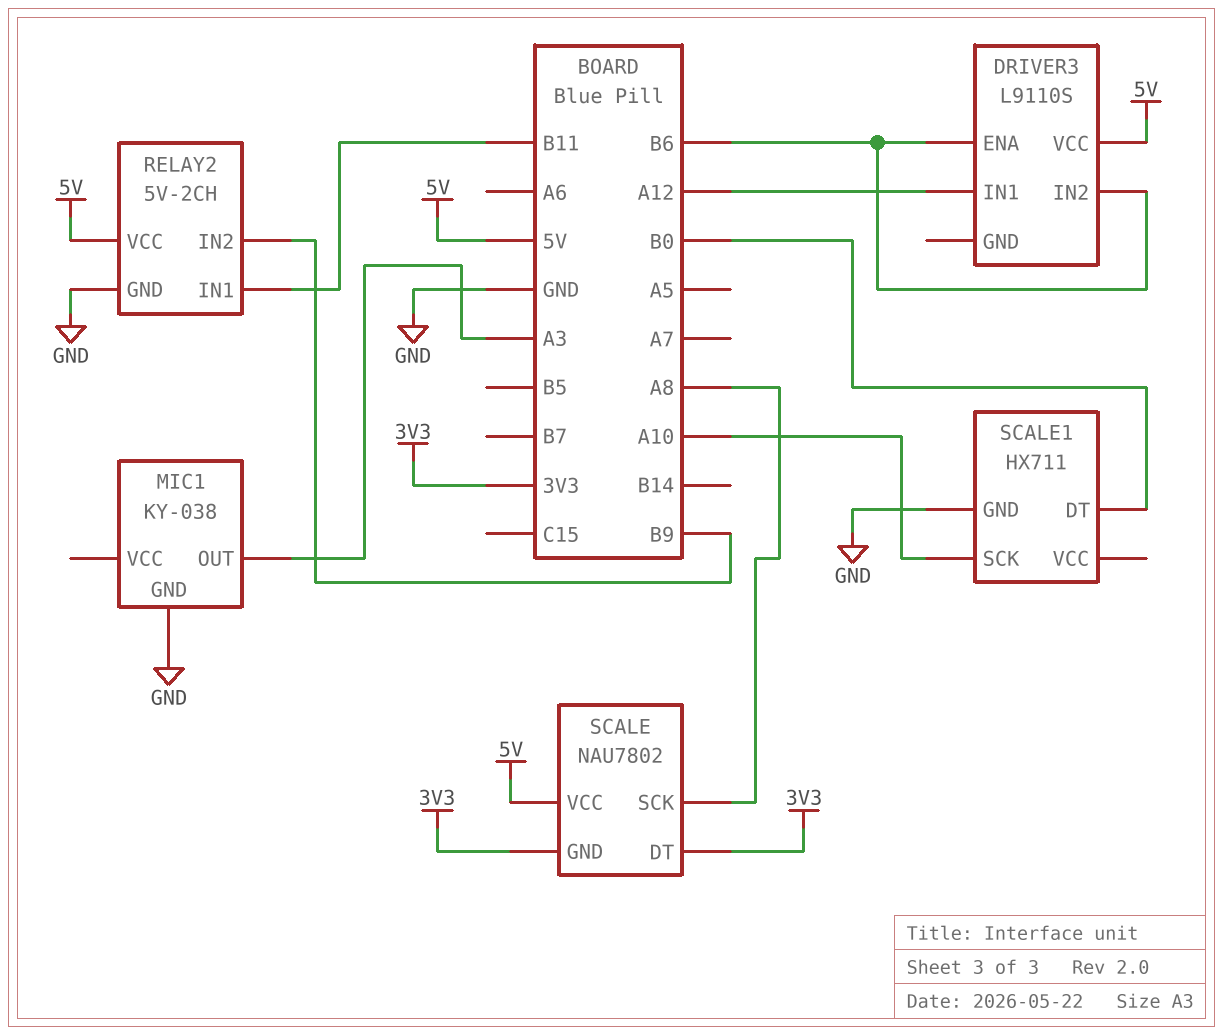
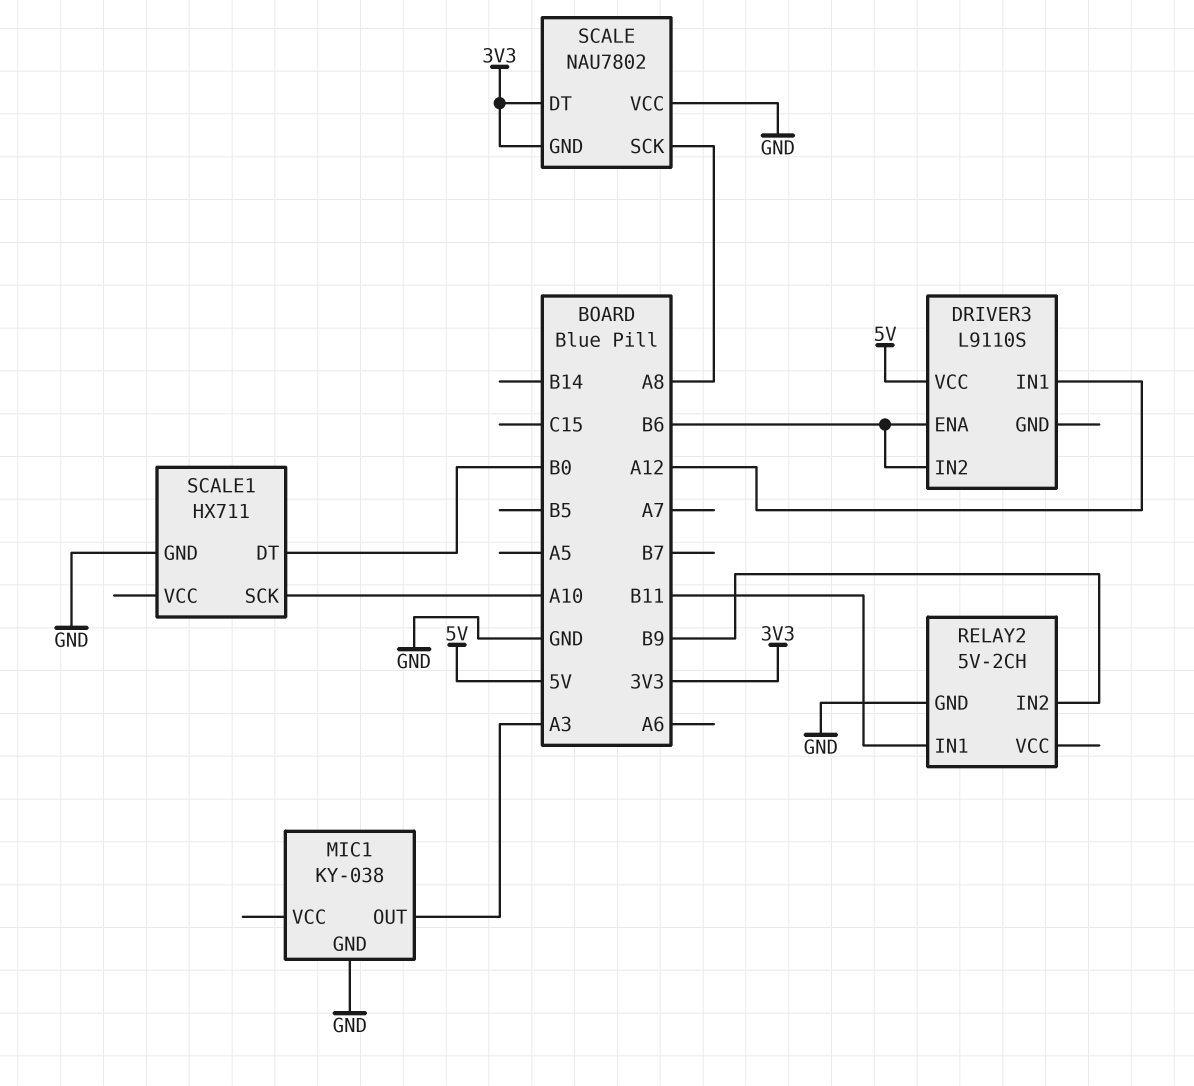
RELAY2 pin VCC: 5V -> none
SCALE pin VCC: 5V -> GND

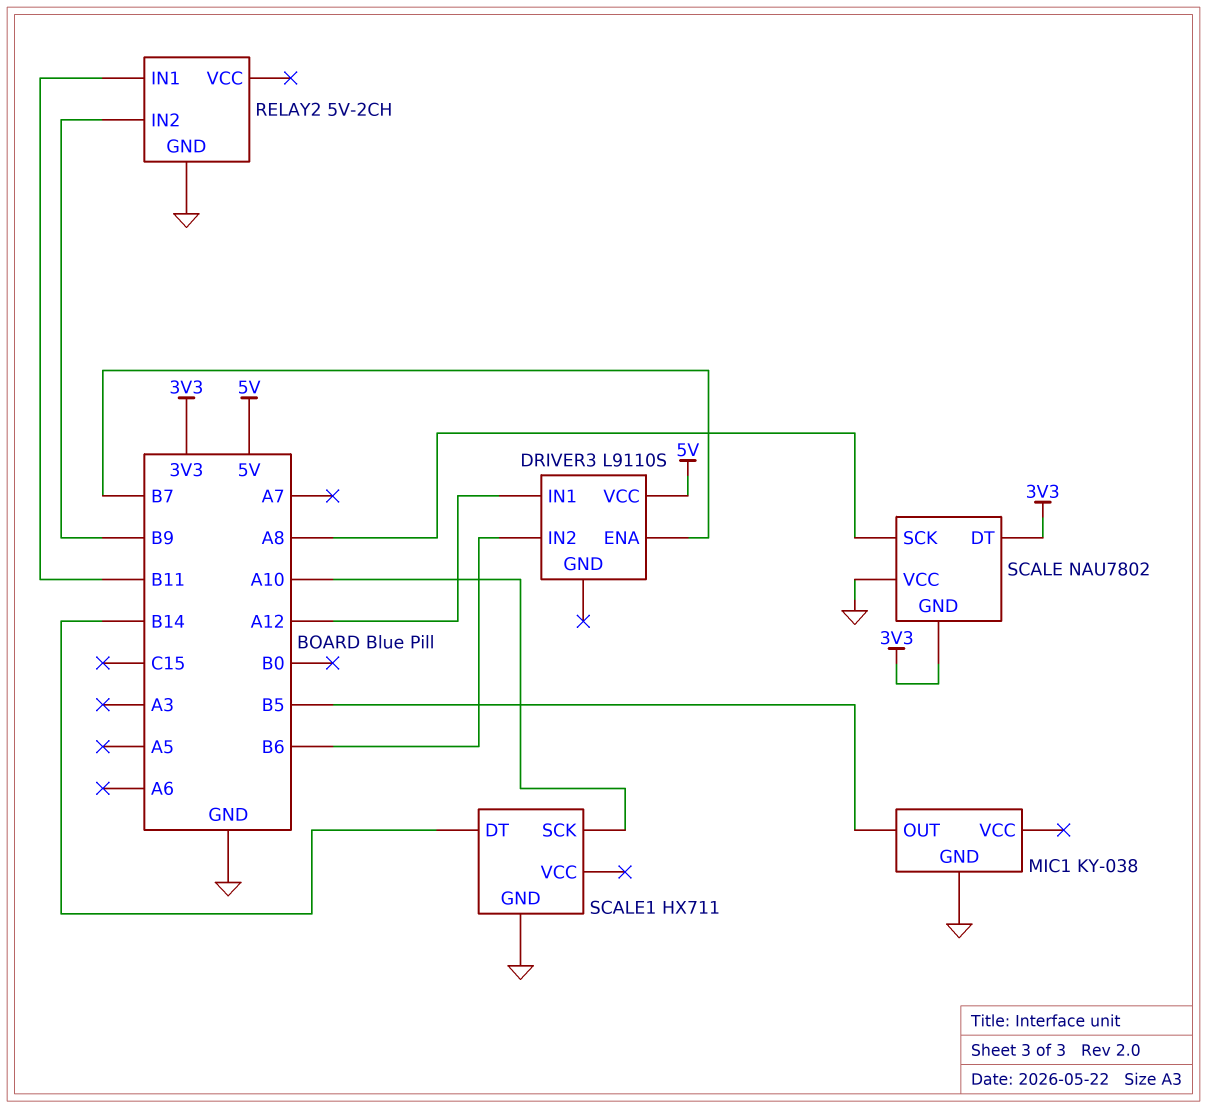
DRIVER3 pin ENA: B6 -> B7
MIC1 pin OUT: A3 -> B5
SCALE1 pin DT: B0 -> B14

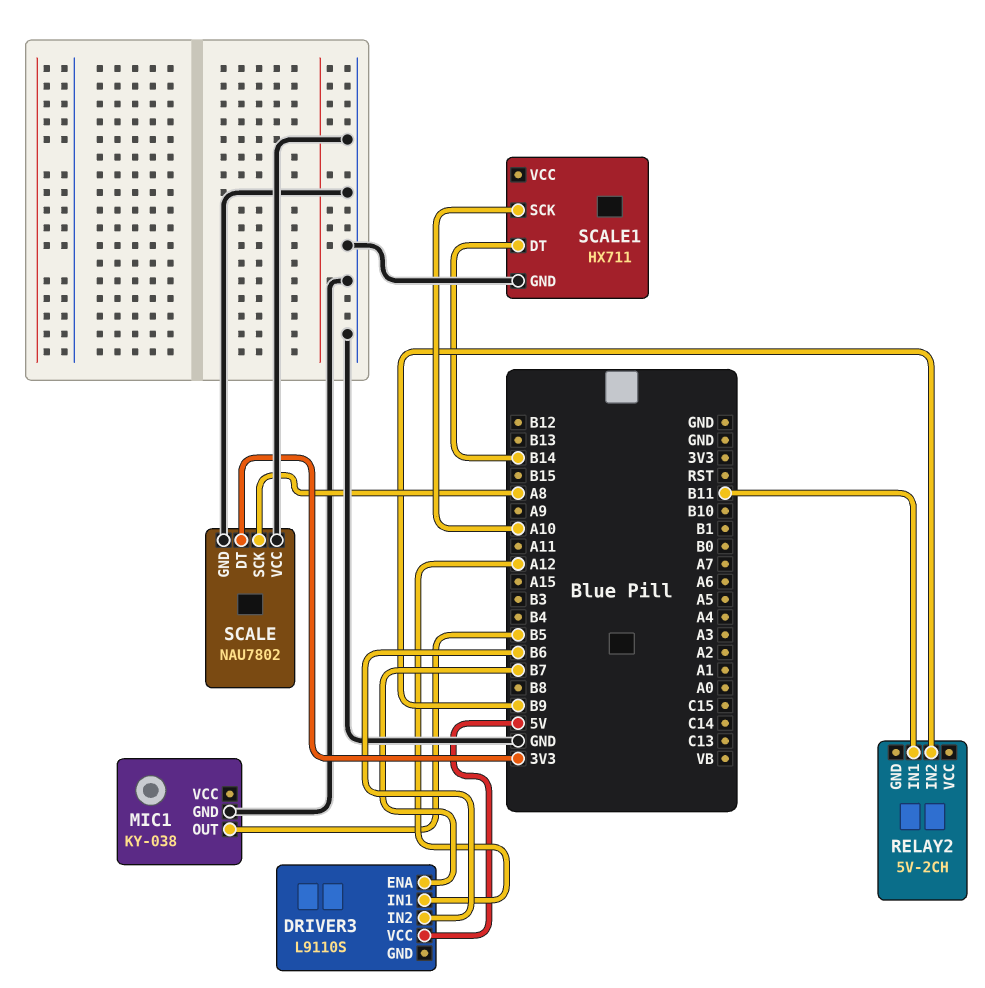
RELAY2 pin GND: GND -> none
SCALE pin GND: 3V3 -> GND

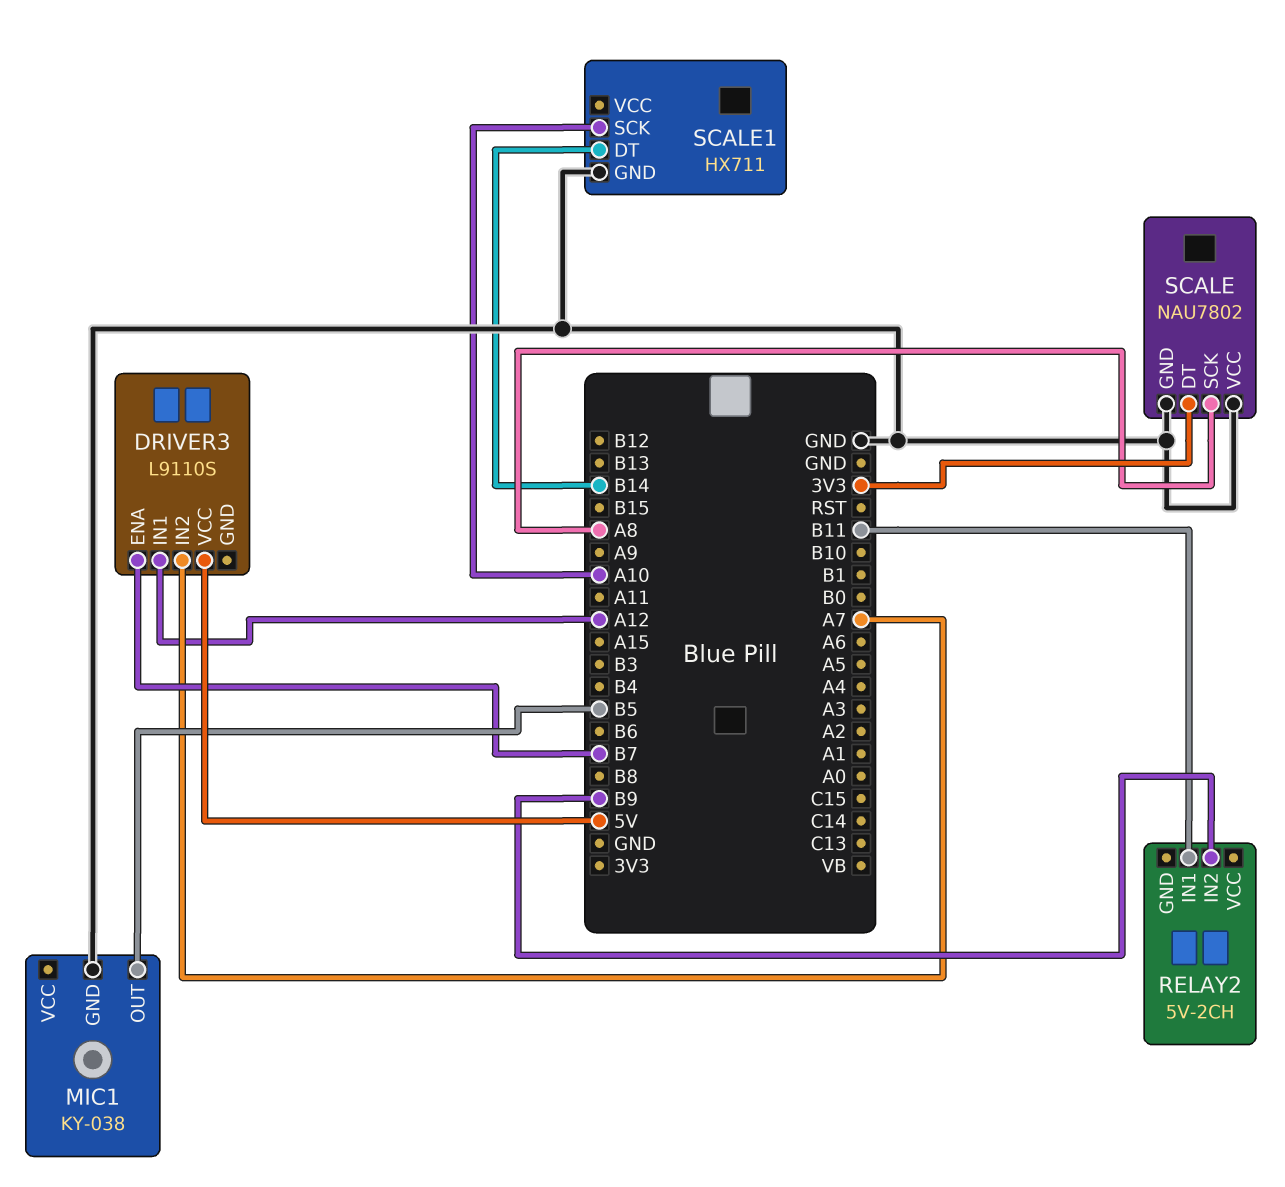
DRIVER3 pin IN2: B6 -> A7

